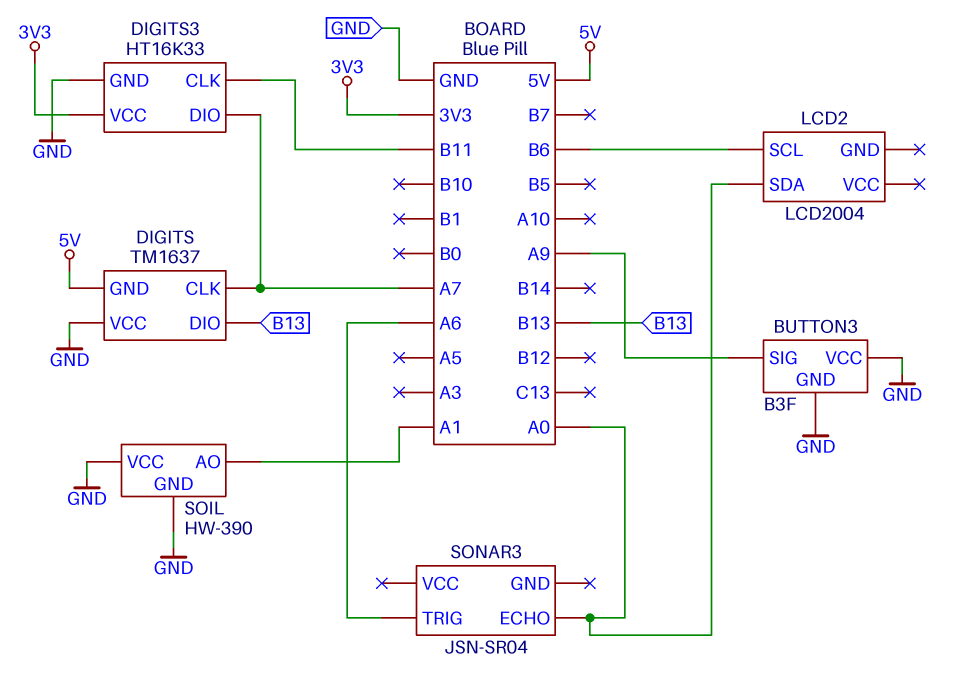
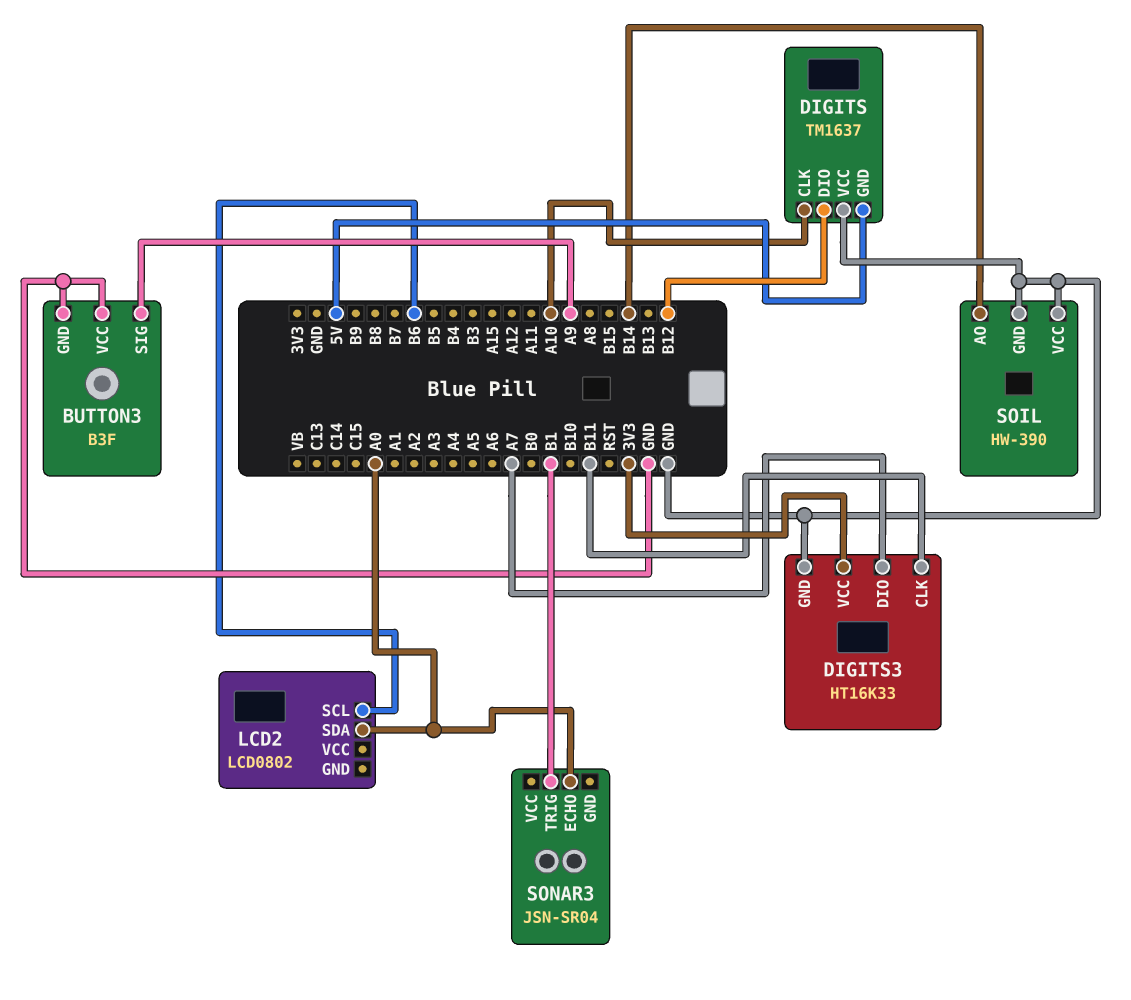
DIGITS pin CLK: A7 -> A10
DIGITS pin DIO: B13 -> B12
LCD2: LCD2004 -> LCD0802
SOIL pin AO: A1 -> B14
SONAR3 pin TRIG: A6 -> B1

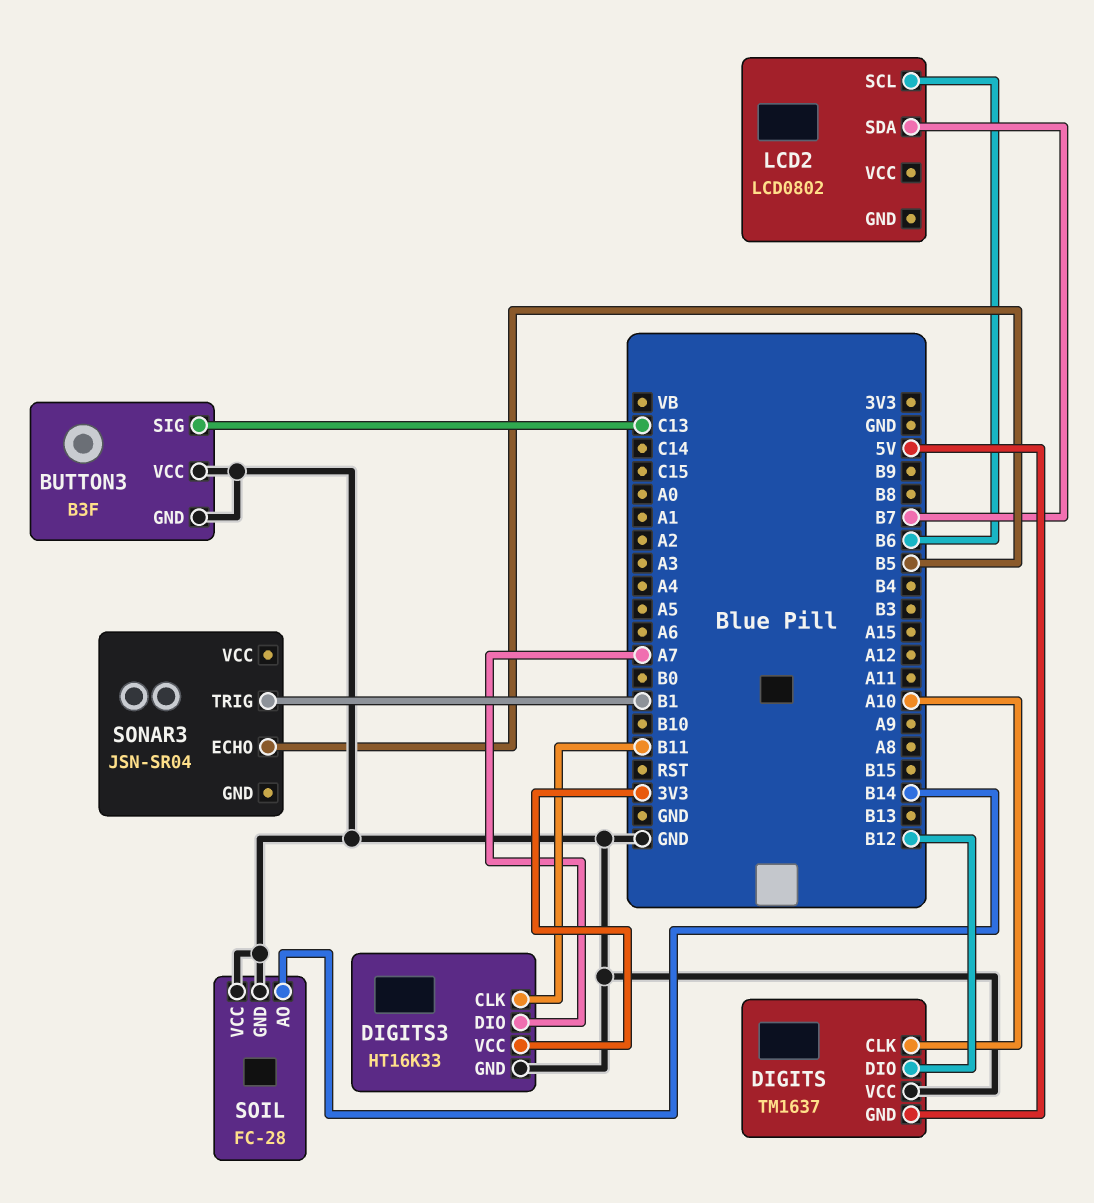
BUTTON3 pin SIG: A9 -> C13
LCD2 pin SDA: A0 -> B7
SOIL: HW-390 -> FC-28
SONAR3 pin ECHO: A0 -> B5

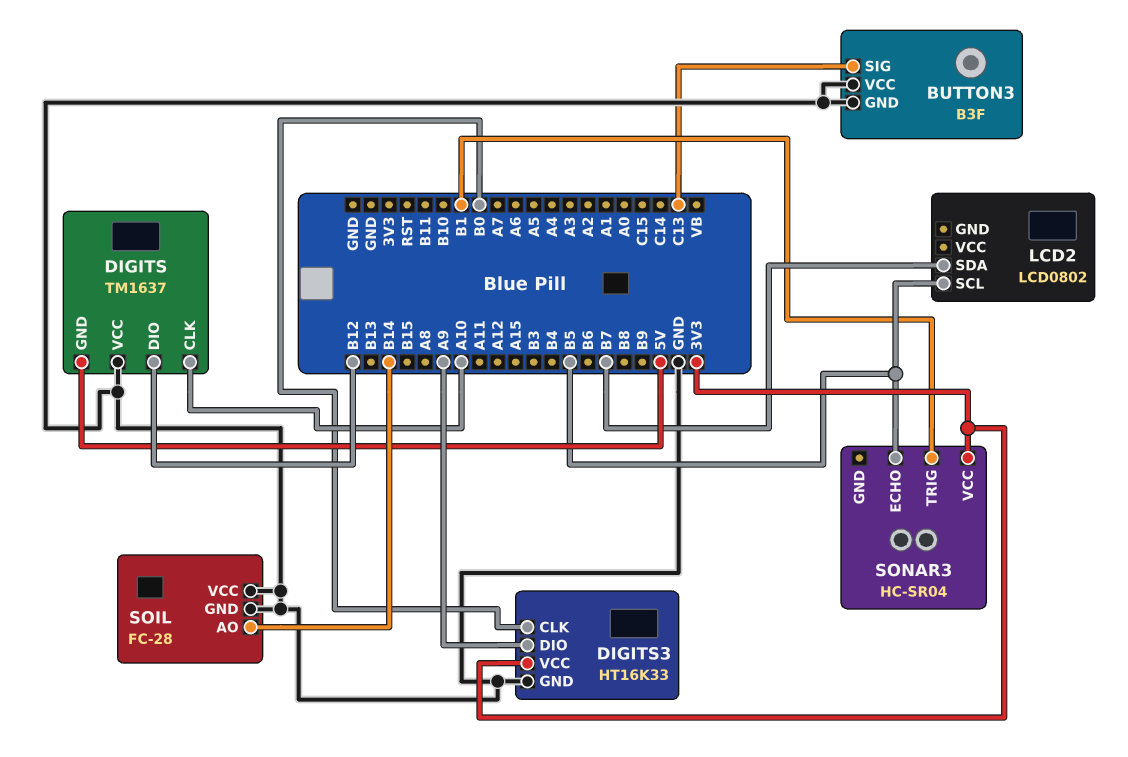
DIGITS3 pin CLK: B11 -> B0
DIGITS3 pin DIO: A7 -> A9
LCD2 pin SCL: B6 -> B5
SONAR3: JSN-SR04 -> HC-SR04
SONAR3 pin VCC: none -> 3V3

